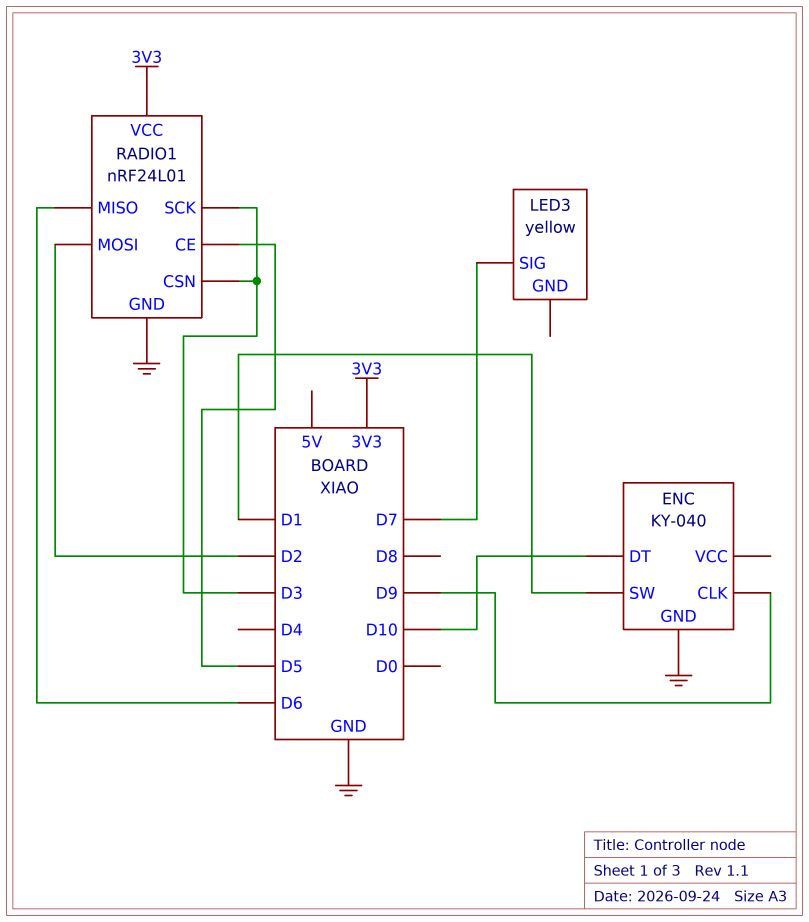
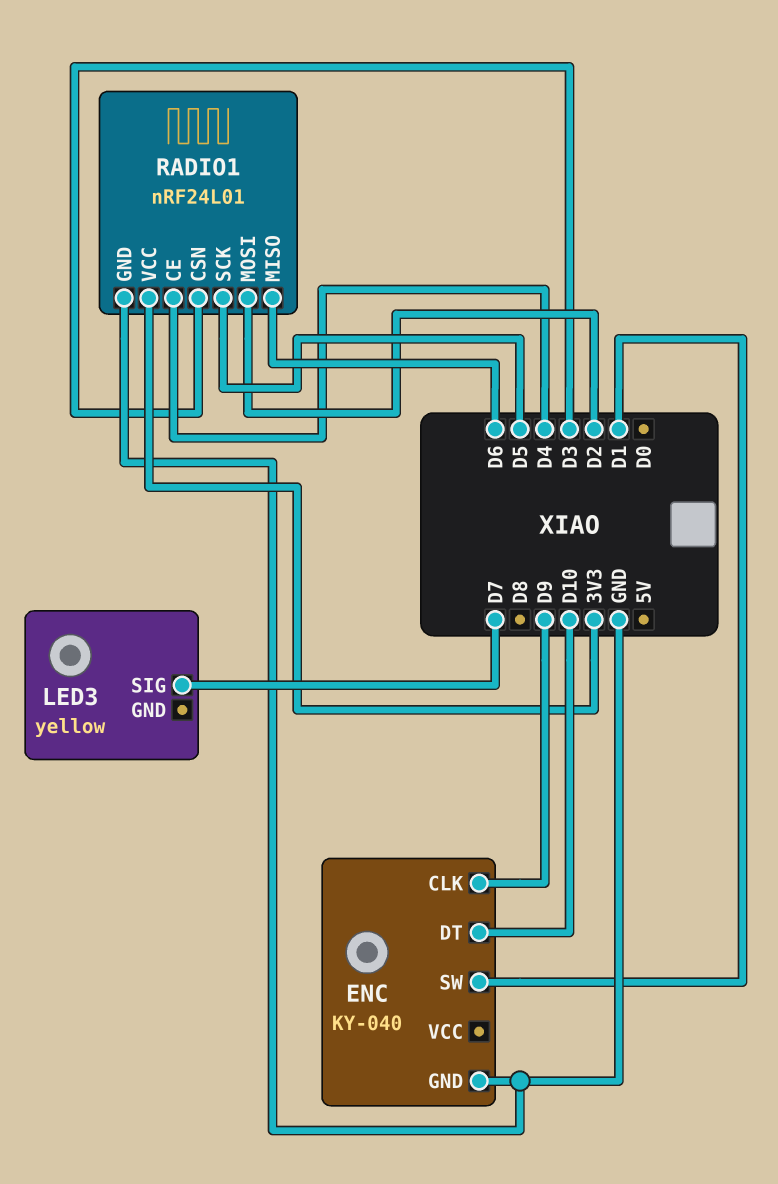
RADIO1 pin CE: D5 -> D4
RADIO1 pin SCK: D3 -> D5

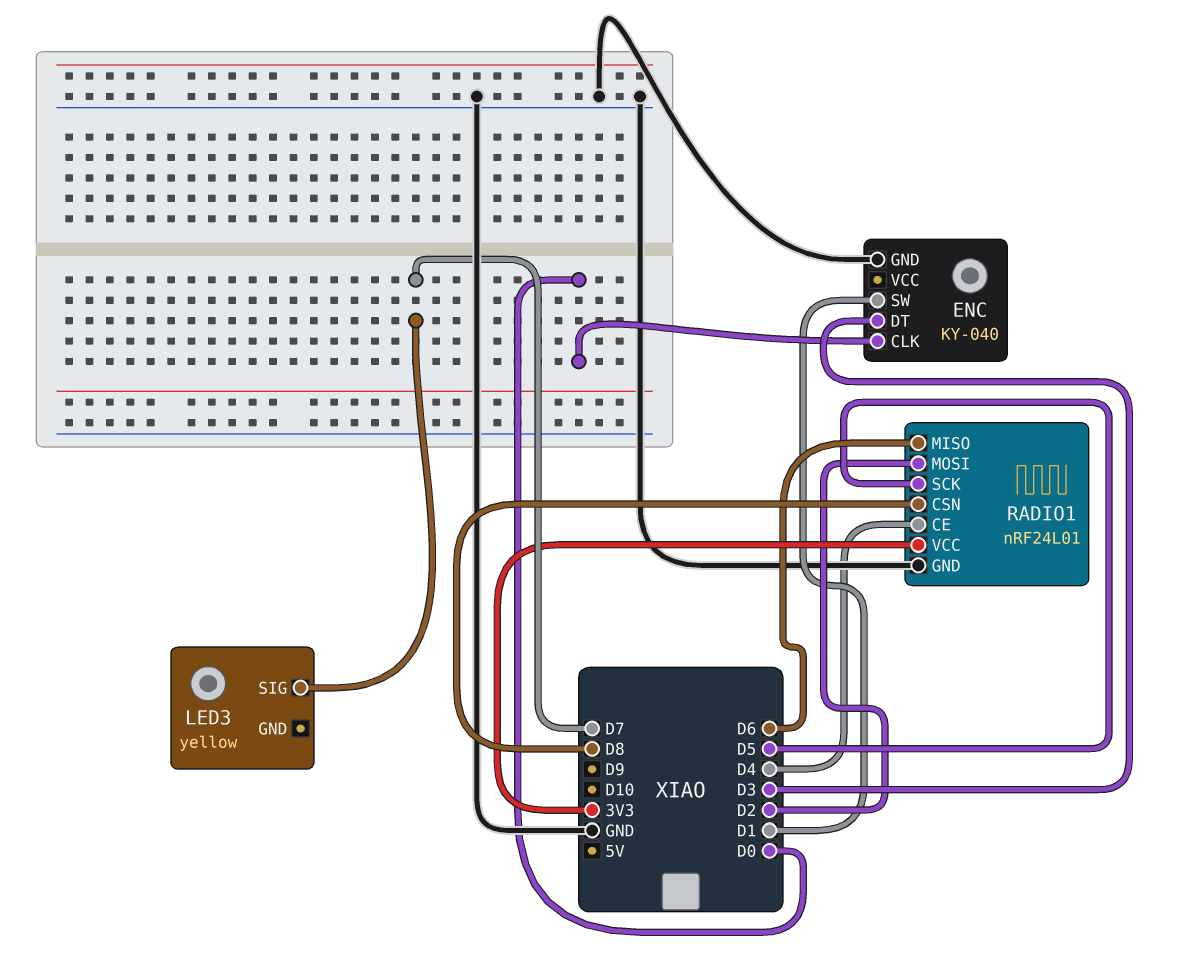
ENC pin CLK: D9 -> D0
ENC pin DT: D10 -> D3
RADIO1 pin CSN: D3 -> D8

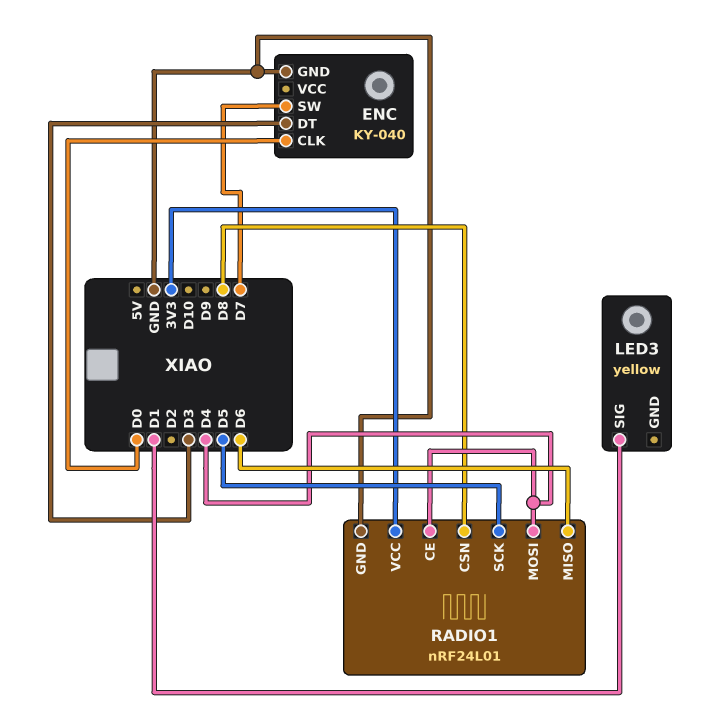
ENC pin SW: D1 -> D7
LED3 pin SIG: D7 -> D1
RADIO1 pin MOSI: D2 -> D4

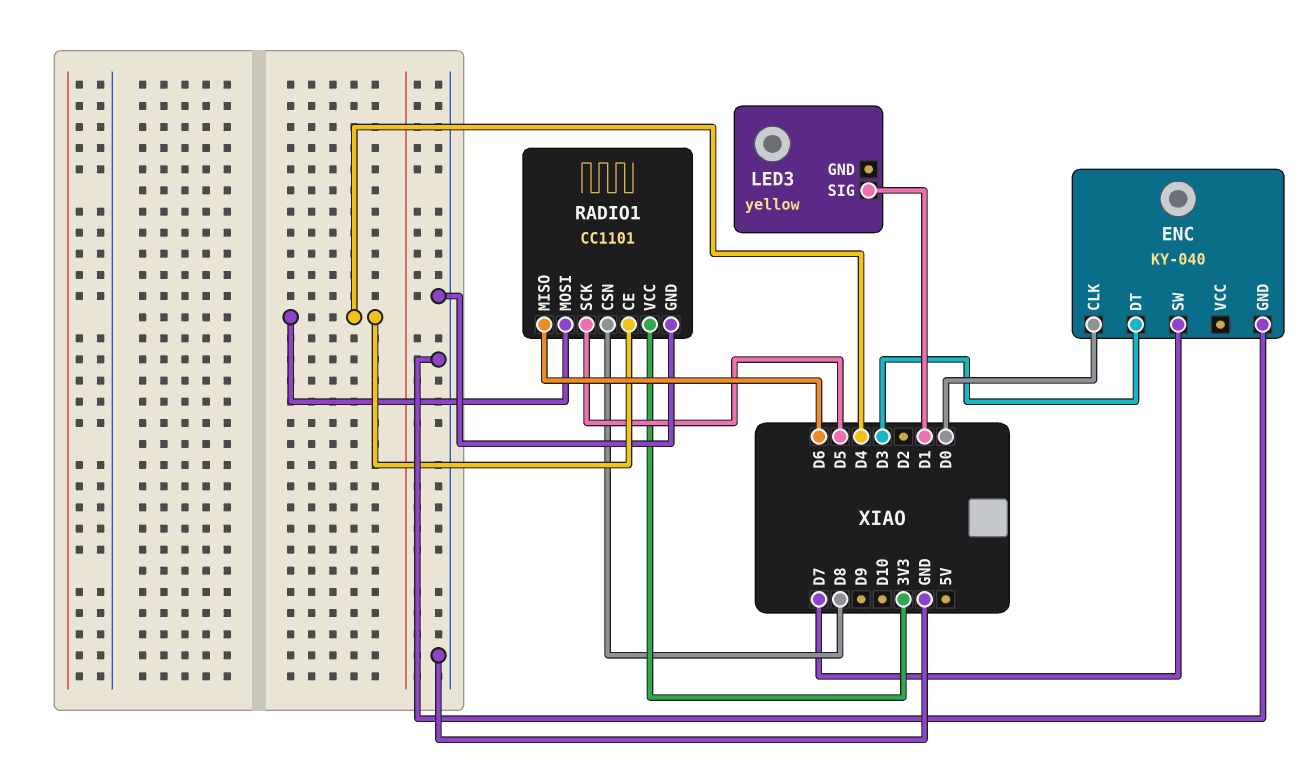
RADIO1: nRF24L01 -> CC1101

